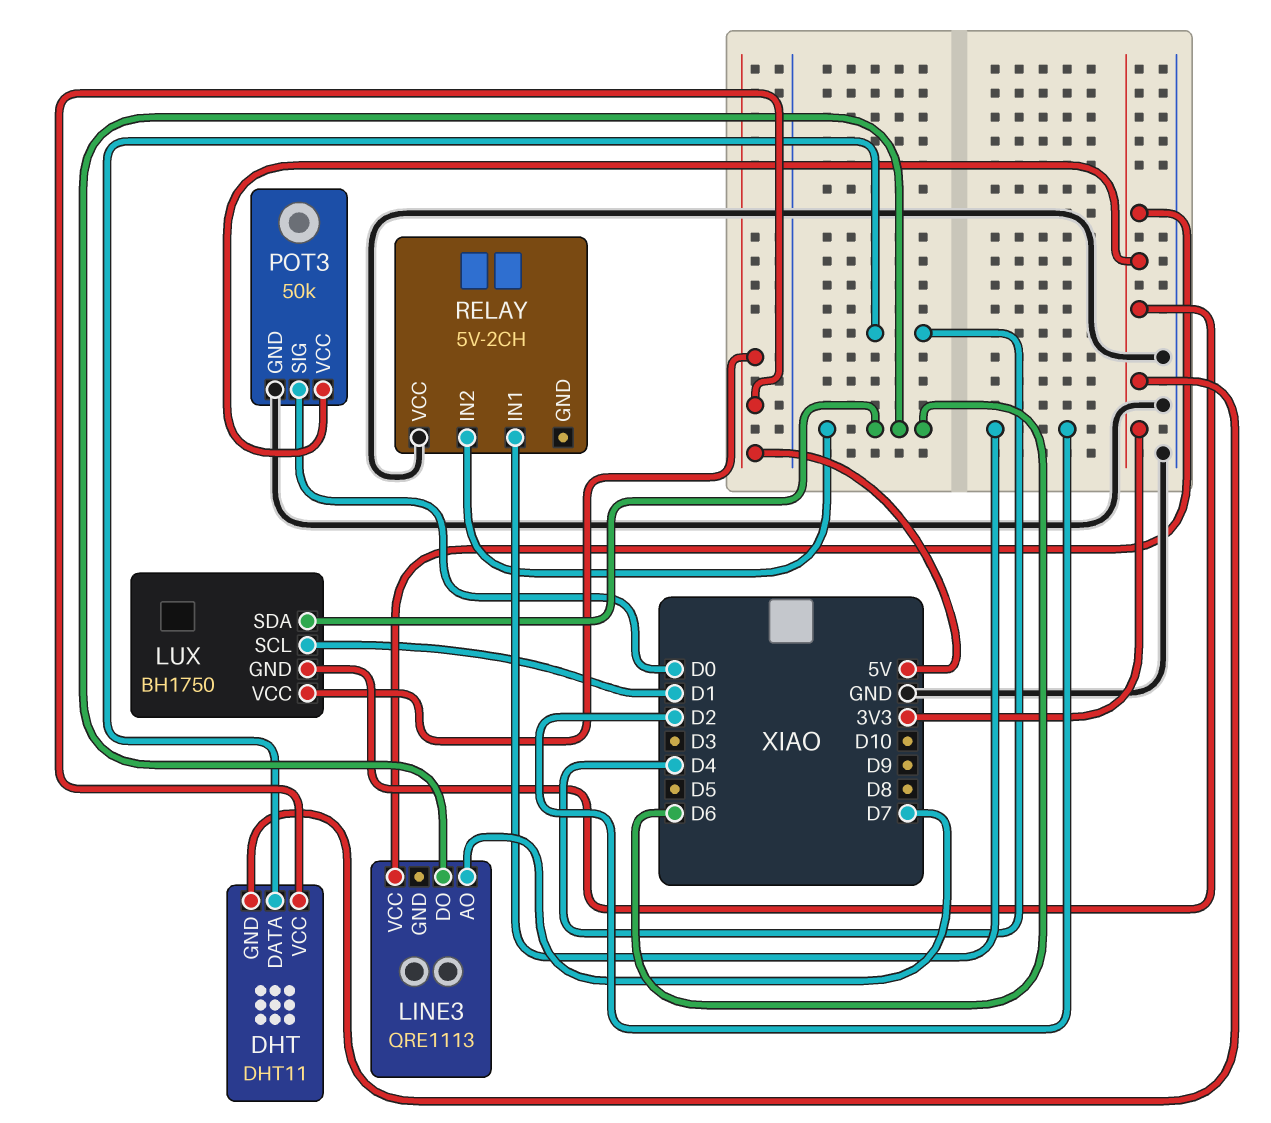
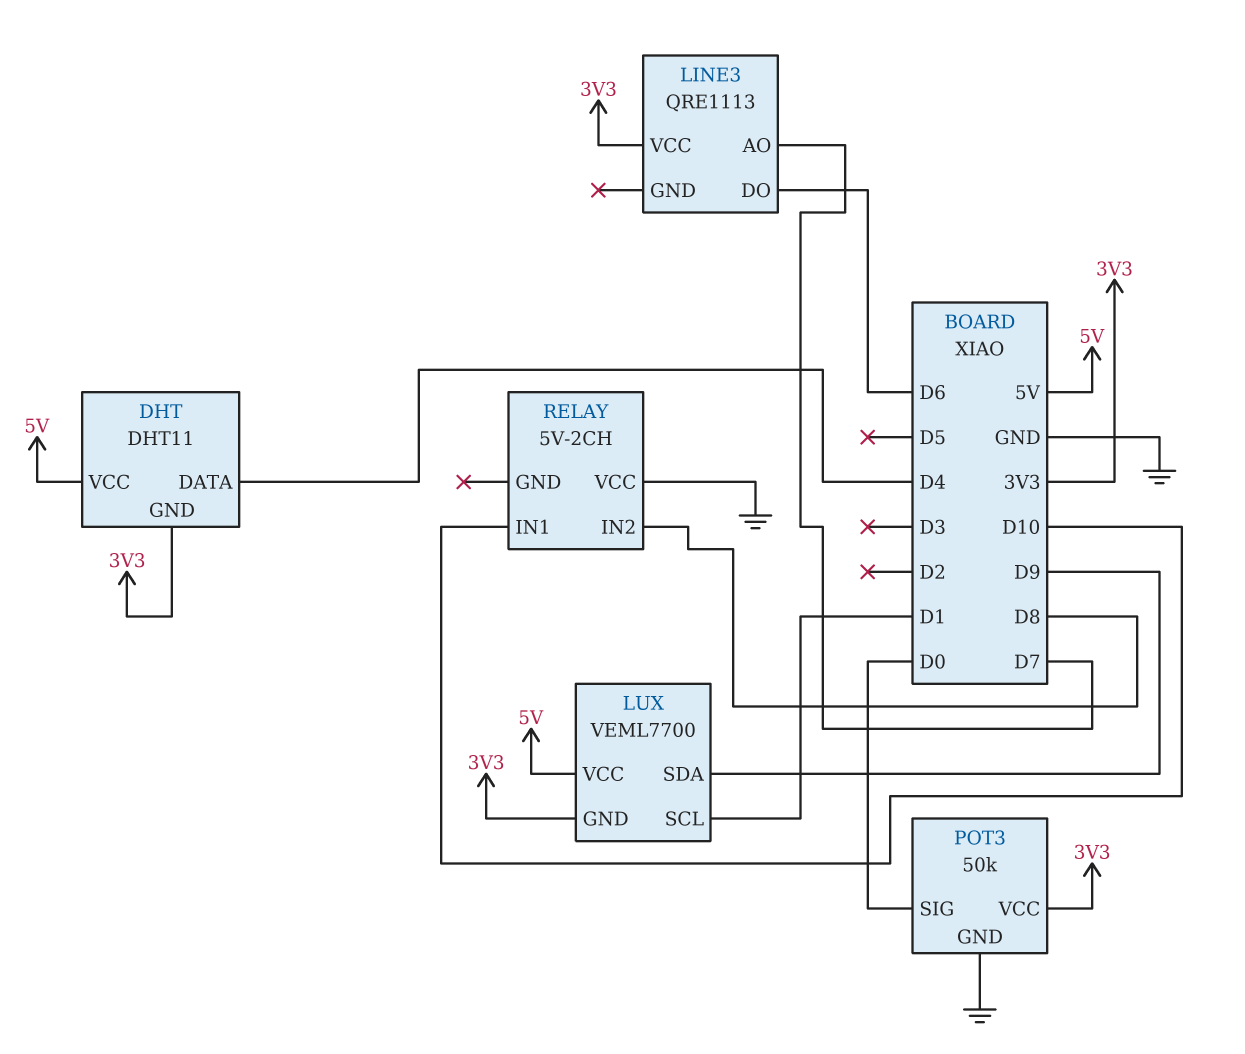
LUX: BH1750 -> VEML7700
LUX pin SDA: D6 -> D9
RELAY pin IN1: D2 -> D10
RELAY pin IN2: D6 -> D8

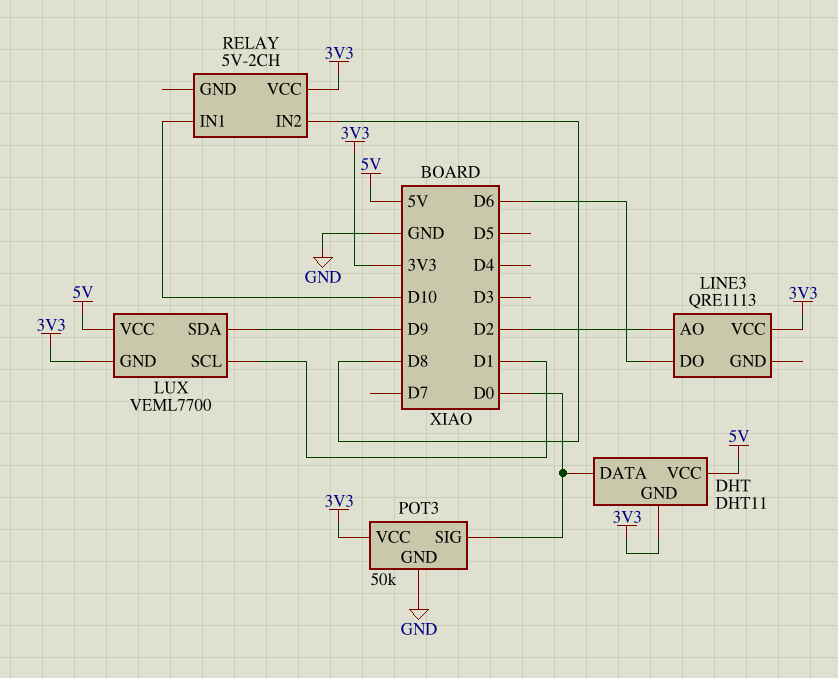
DHT pin DATA: D4 -> D0
LINE3 pin AO: D7 -> D2
RELAY pin VCC: GND -> 3V3

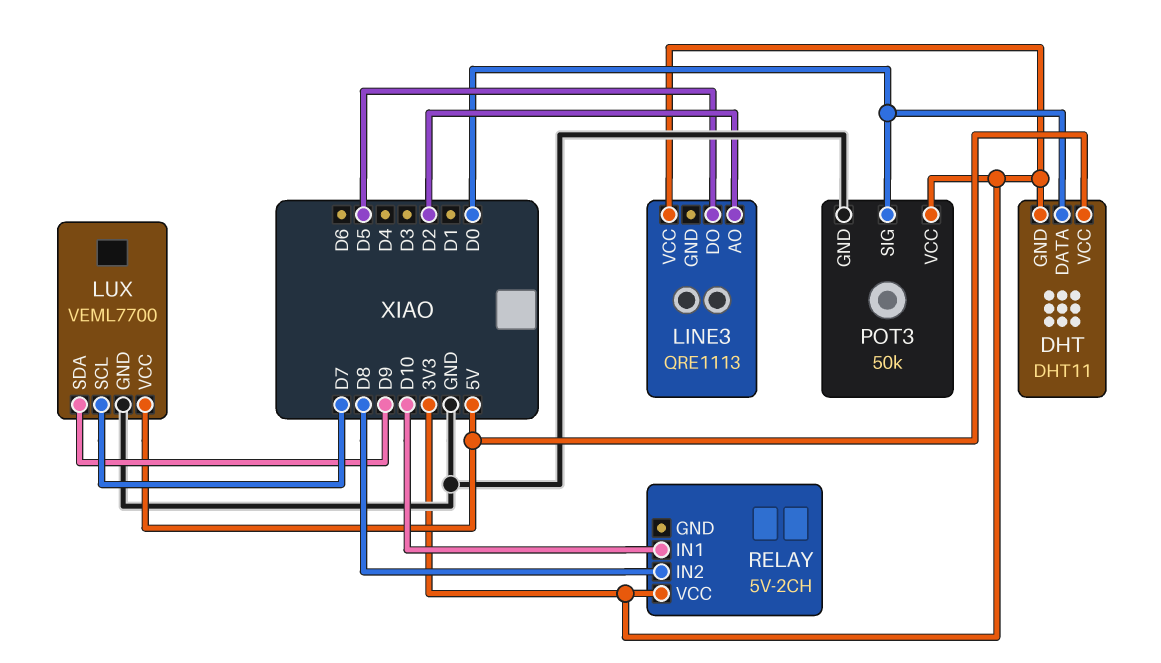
LINE3 pin DO: D6 -> D5
LUX pin GND: 3V3 -> GND
LUX pin SCL: D1 -> D7

